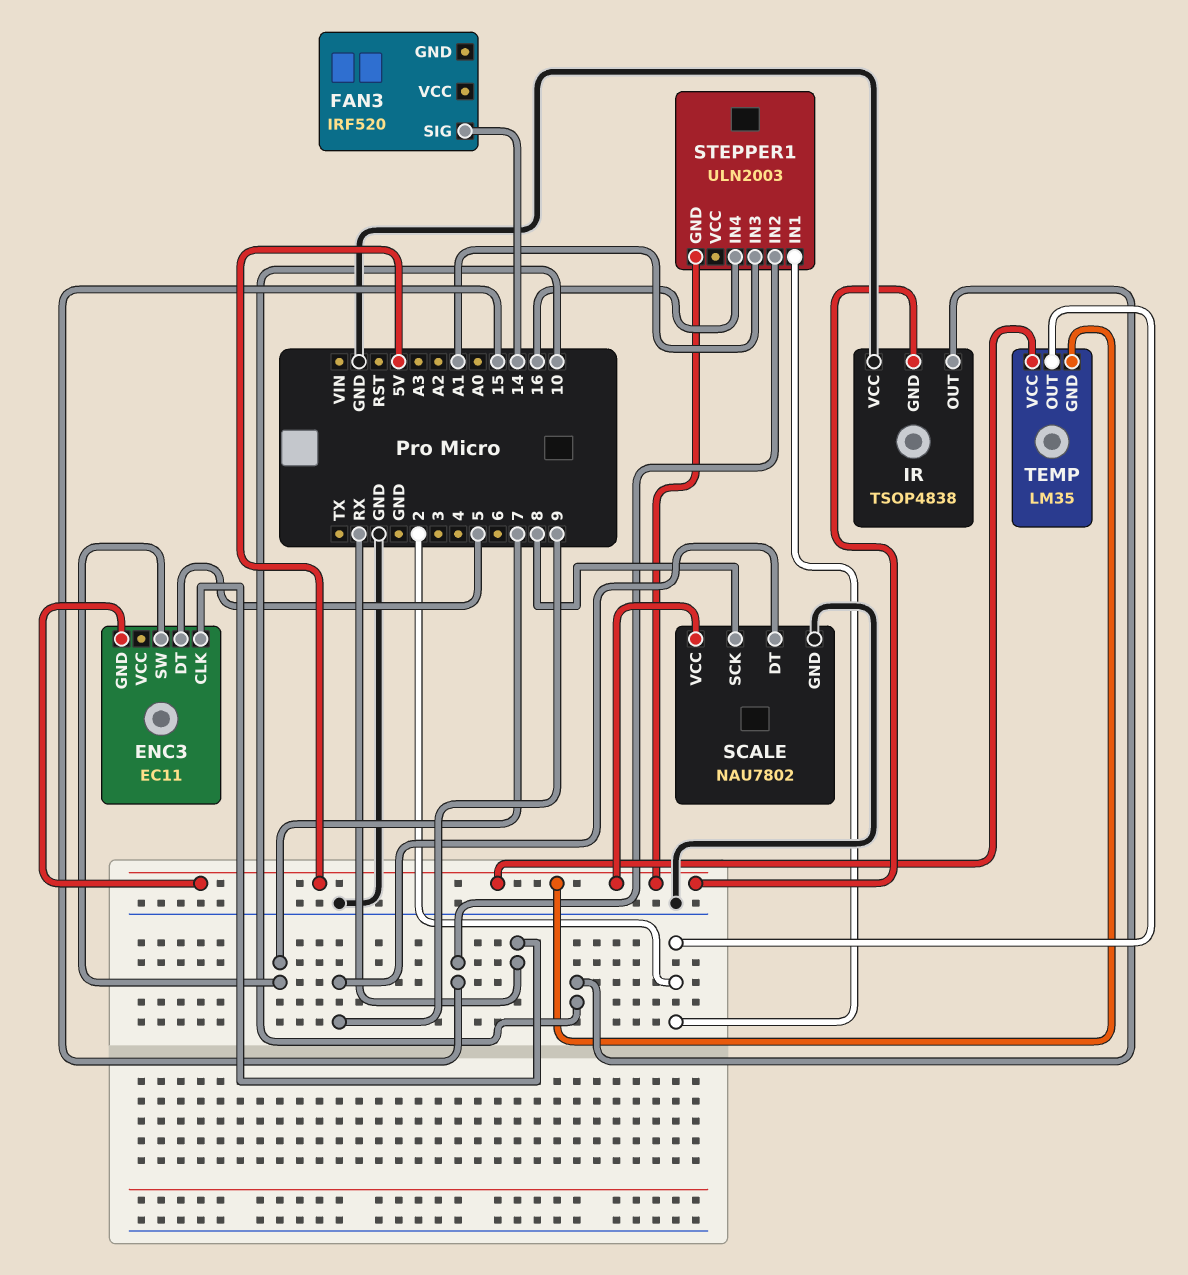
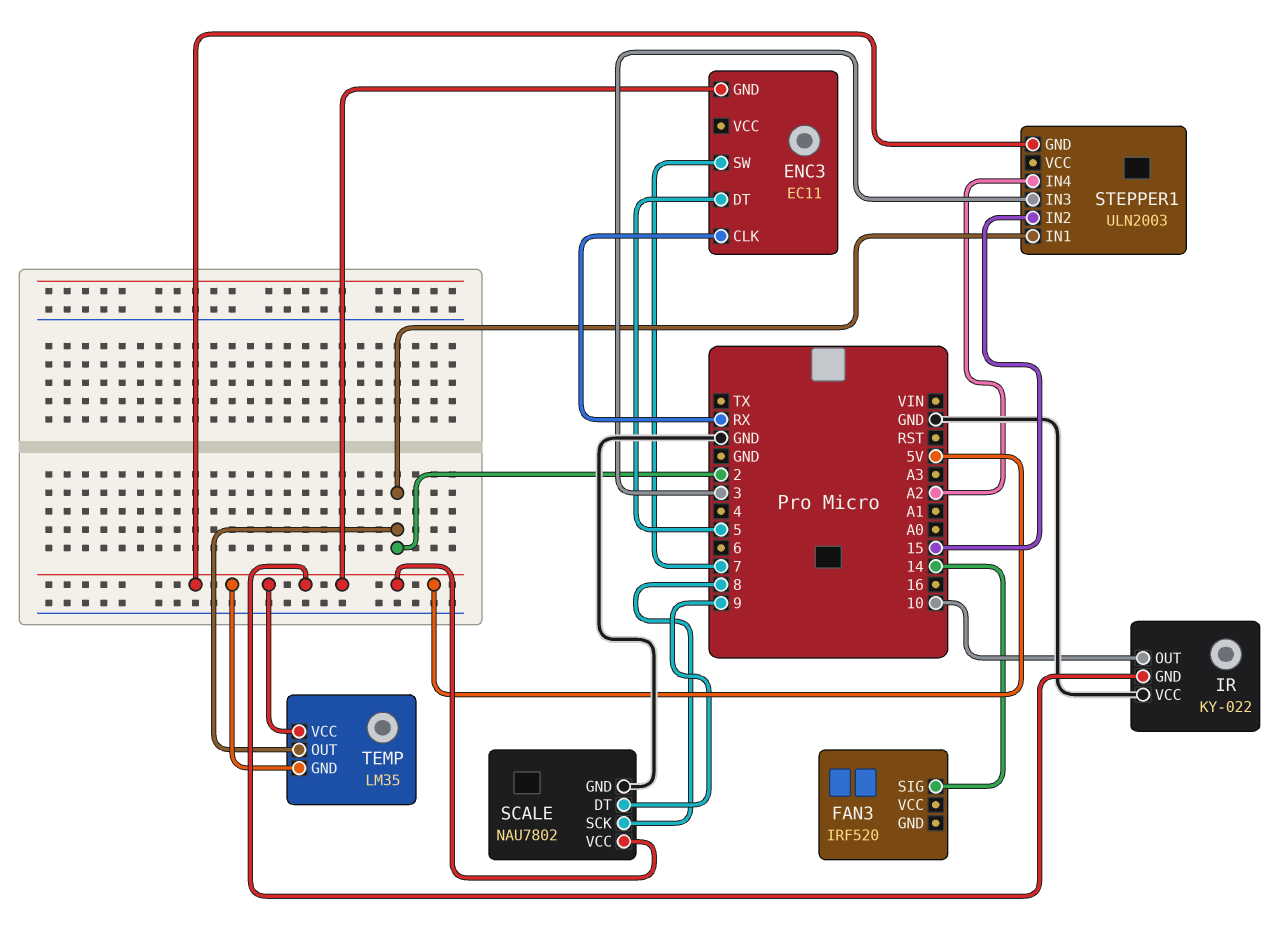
IR: TSOP4838 -> KY-022
STEPPER1 pin IN3: A1 -> 3
STEPPER1 pin IN4: 16 -> A2

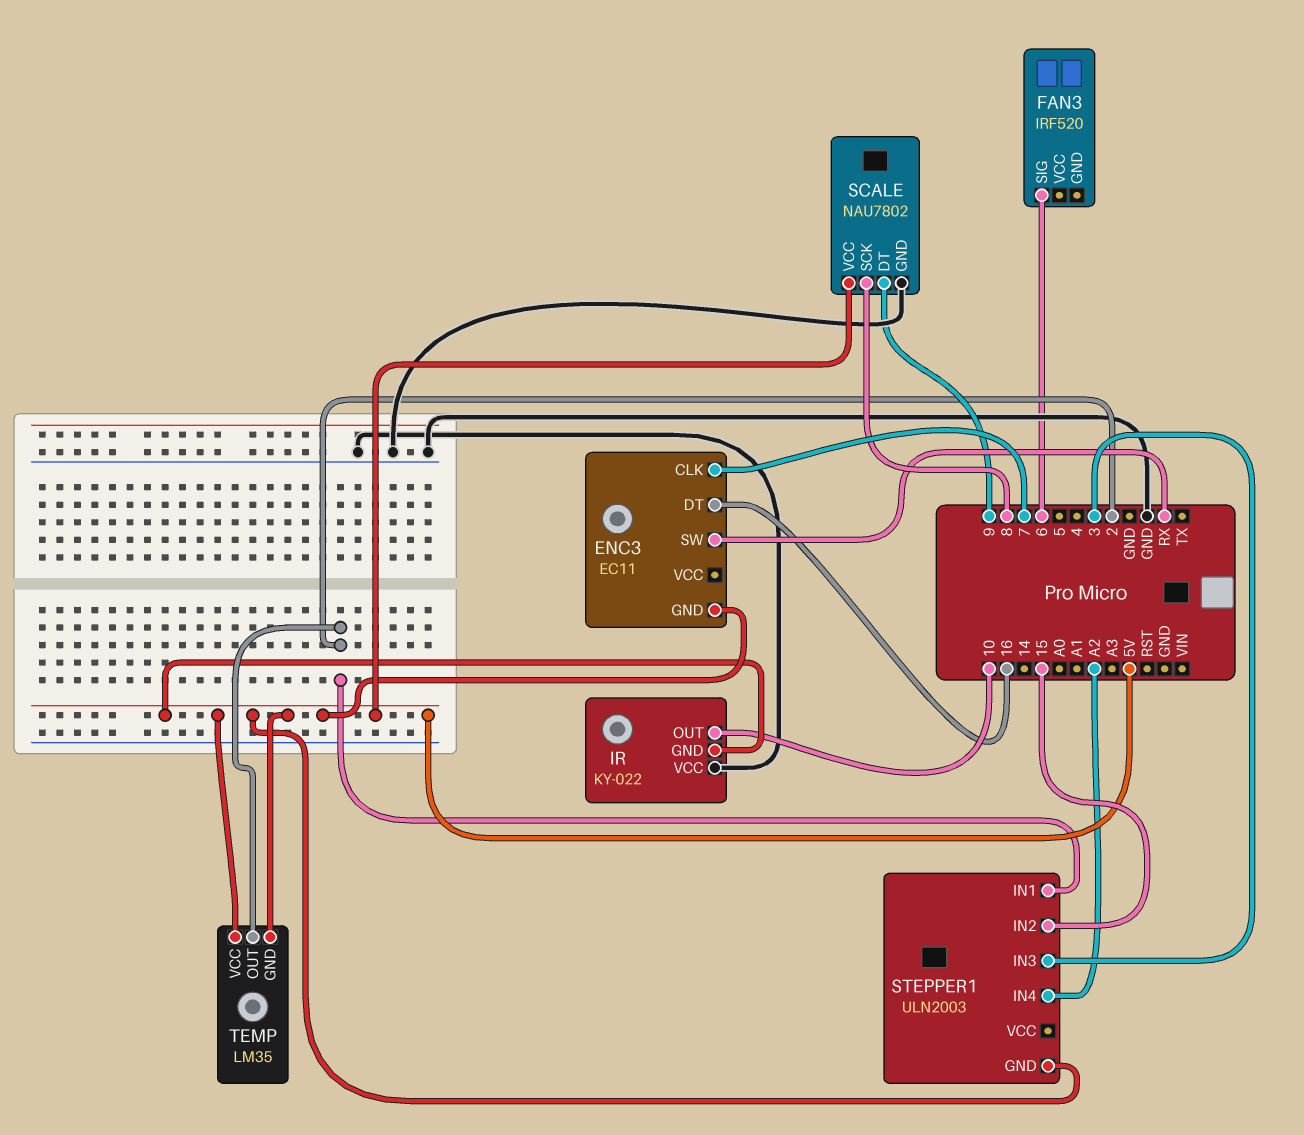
ENC3 pin CLK: RX -> 7
ENC3 pin DT: 5 -> 16
ENC3 pin SW: 7 -> RX
FAN3 pin SIG: 14 -> 6

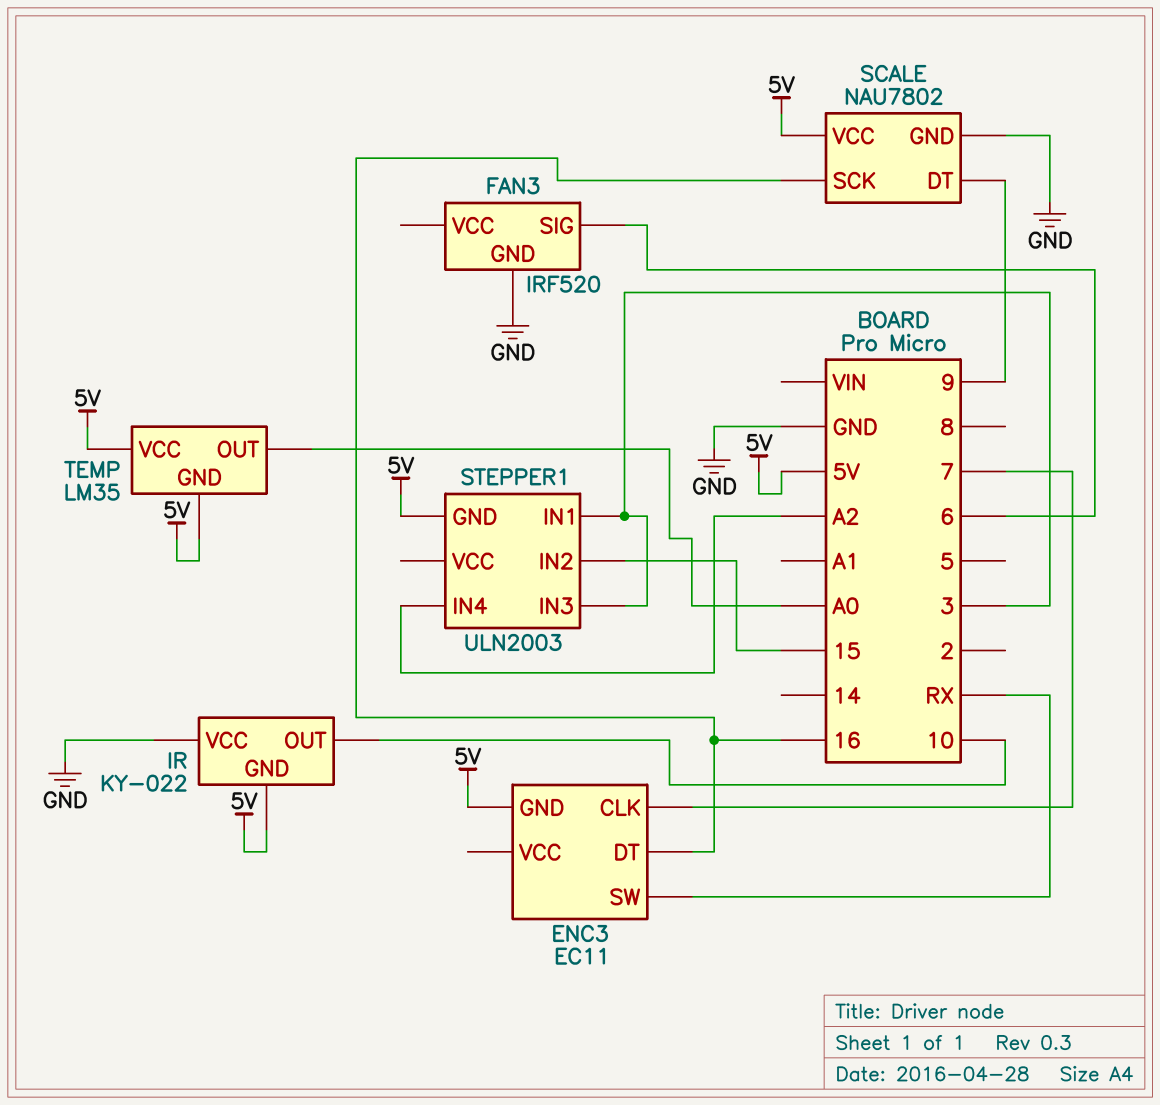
FAN3 pin GND: none -> GND
SCALE pin SCK: 8 -> 16
STEPPER1 pin IN1: 2 -> 3
TEMP pin OUT: 2 -> A0

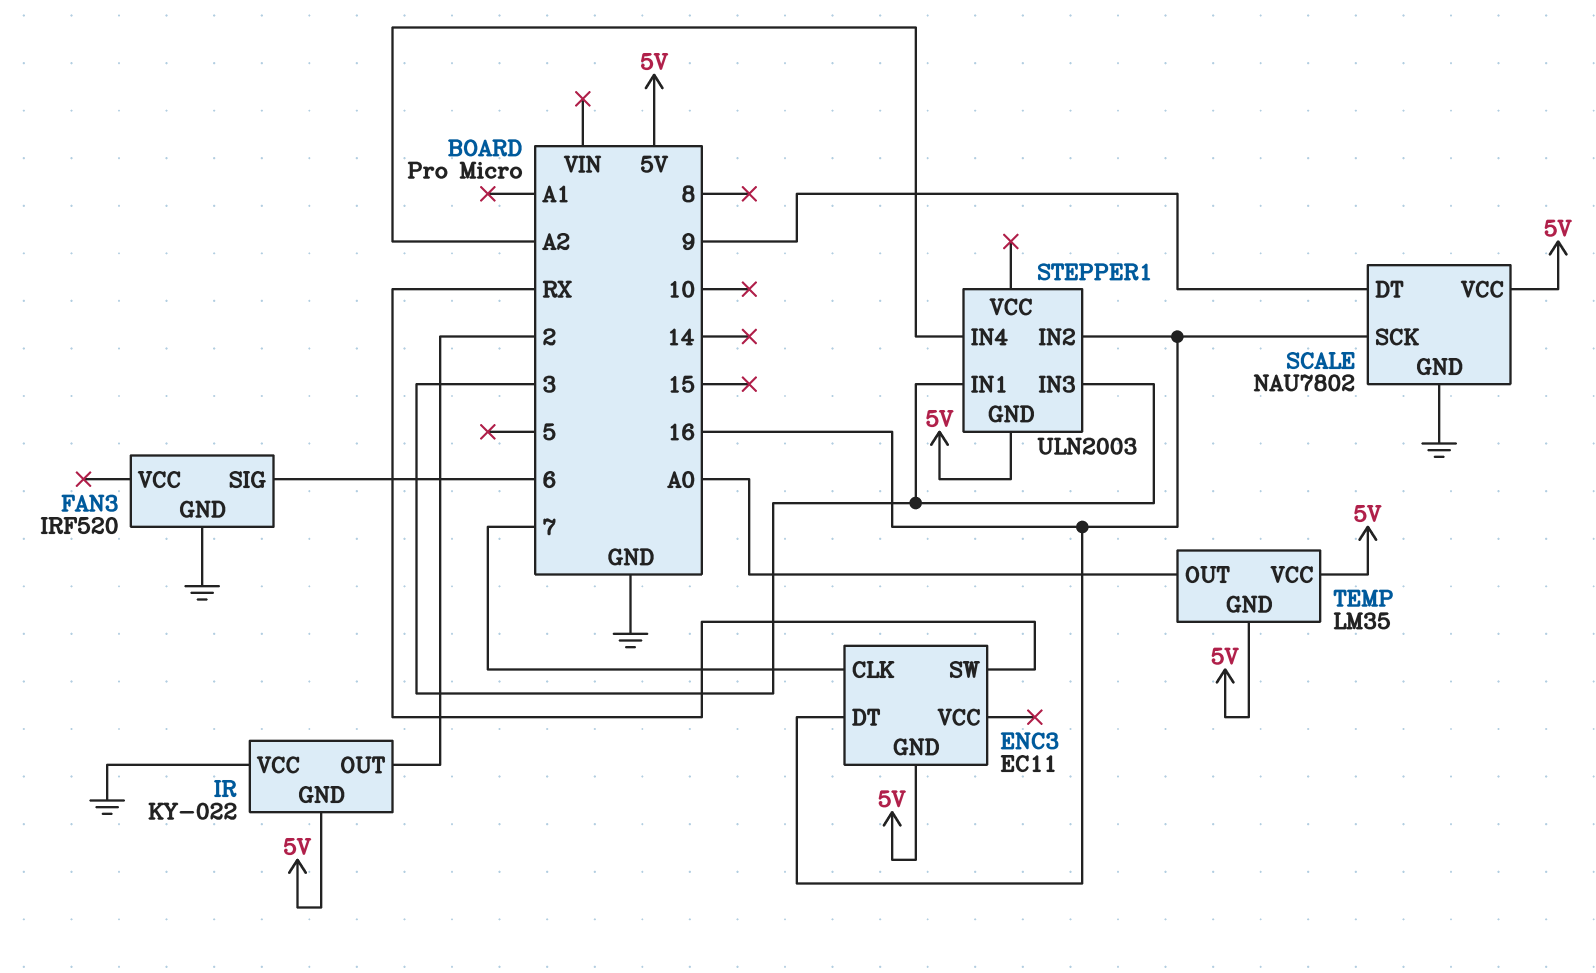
IR pin OUT: 10 -> 2
STEPPER1 pin IN2: 15 -> 16

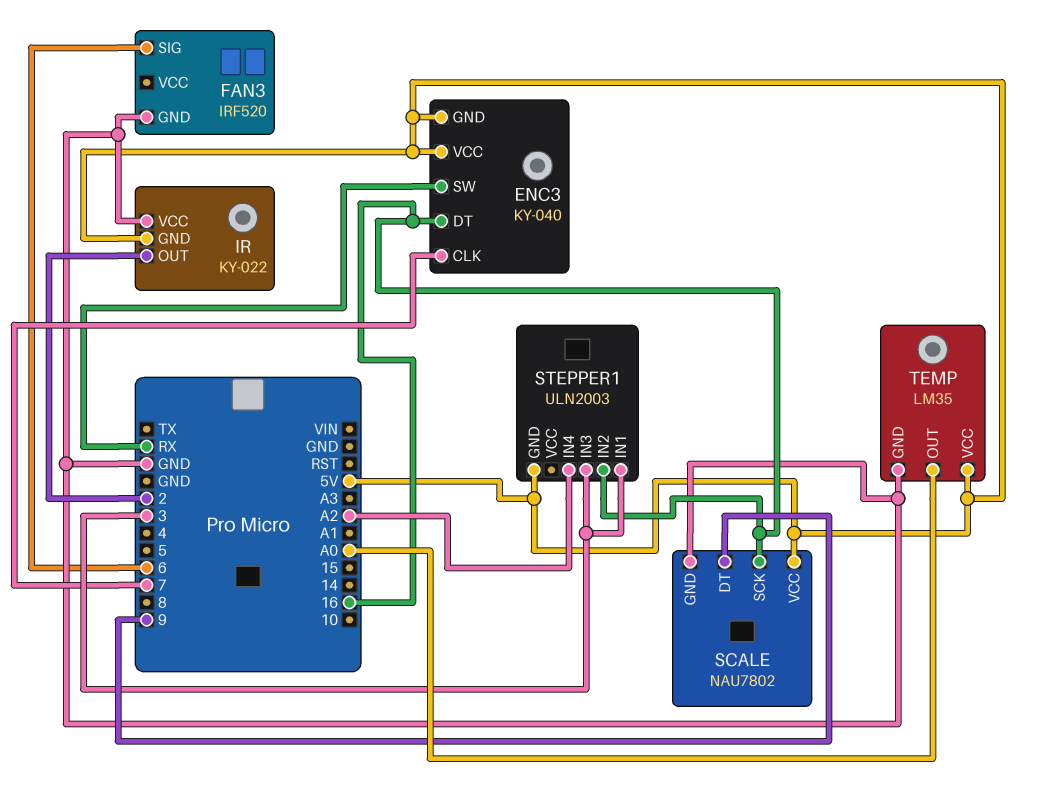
ENC3: EC11 -> KY-040
ENC3 pin VCC: none -> 5V
TEMP pin GND: 5V -> GND

